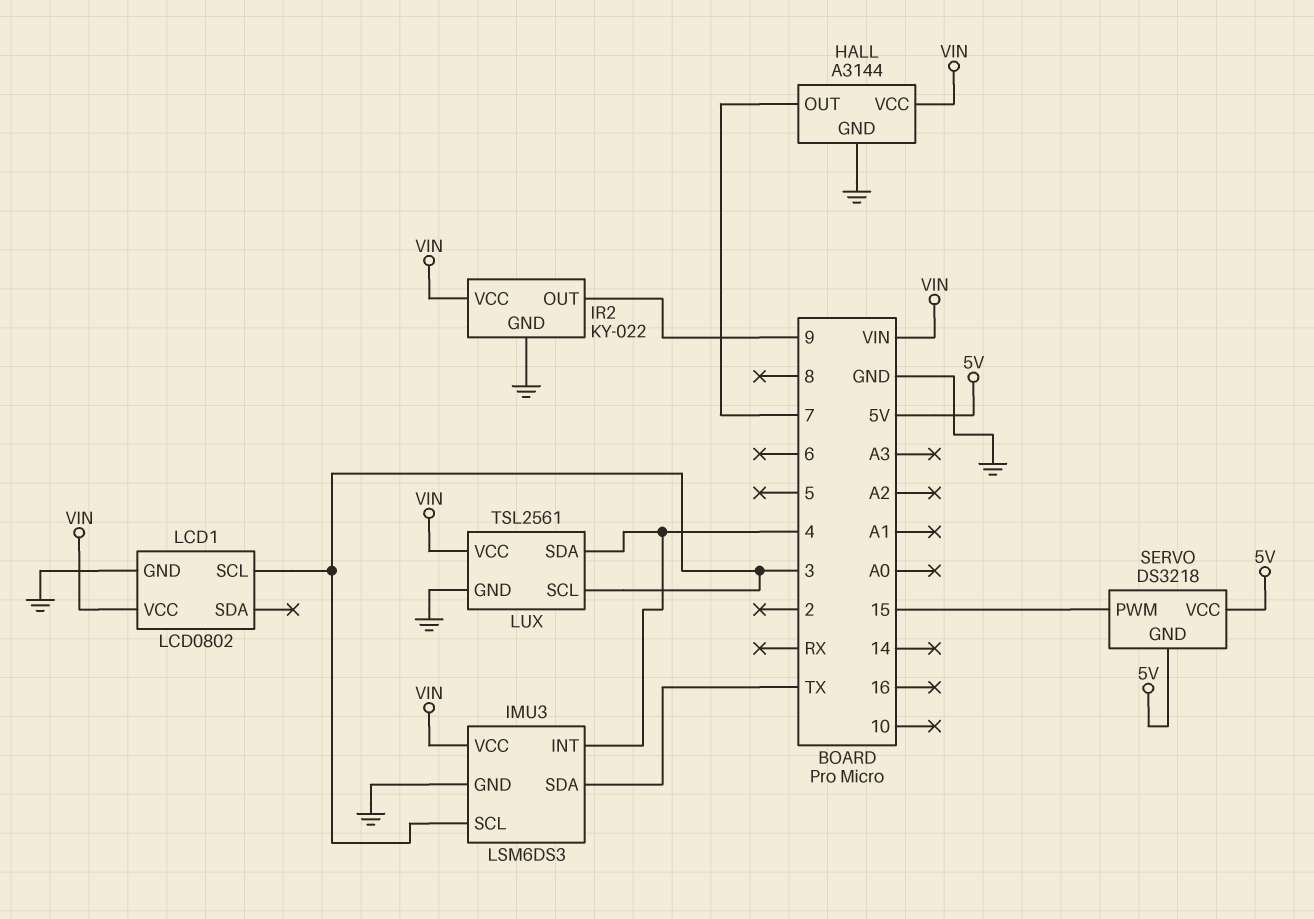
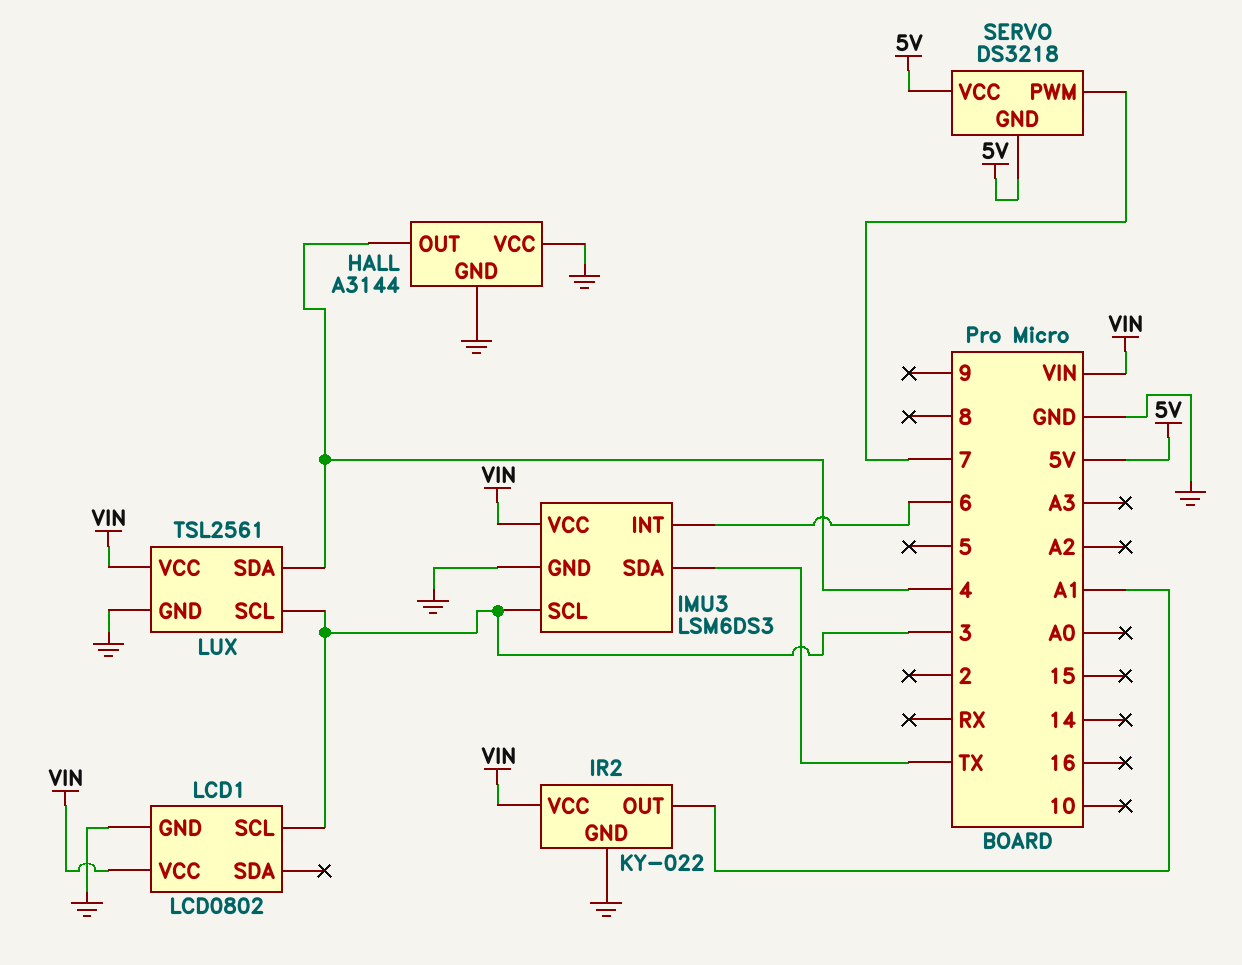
HALL pin OUT: 7 -> 4
HALL pin VCC: VIN -> GND
IMU3 pin INT: 4 -> 6
IR2 pin OUT: 9 -> A1
SERVO pin PWM: 15 -> 7

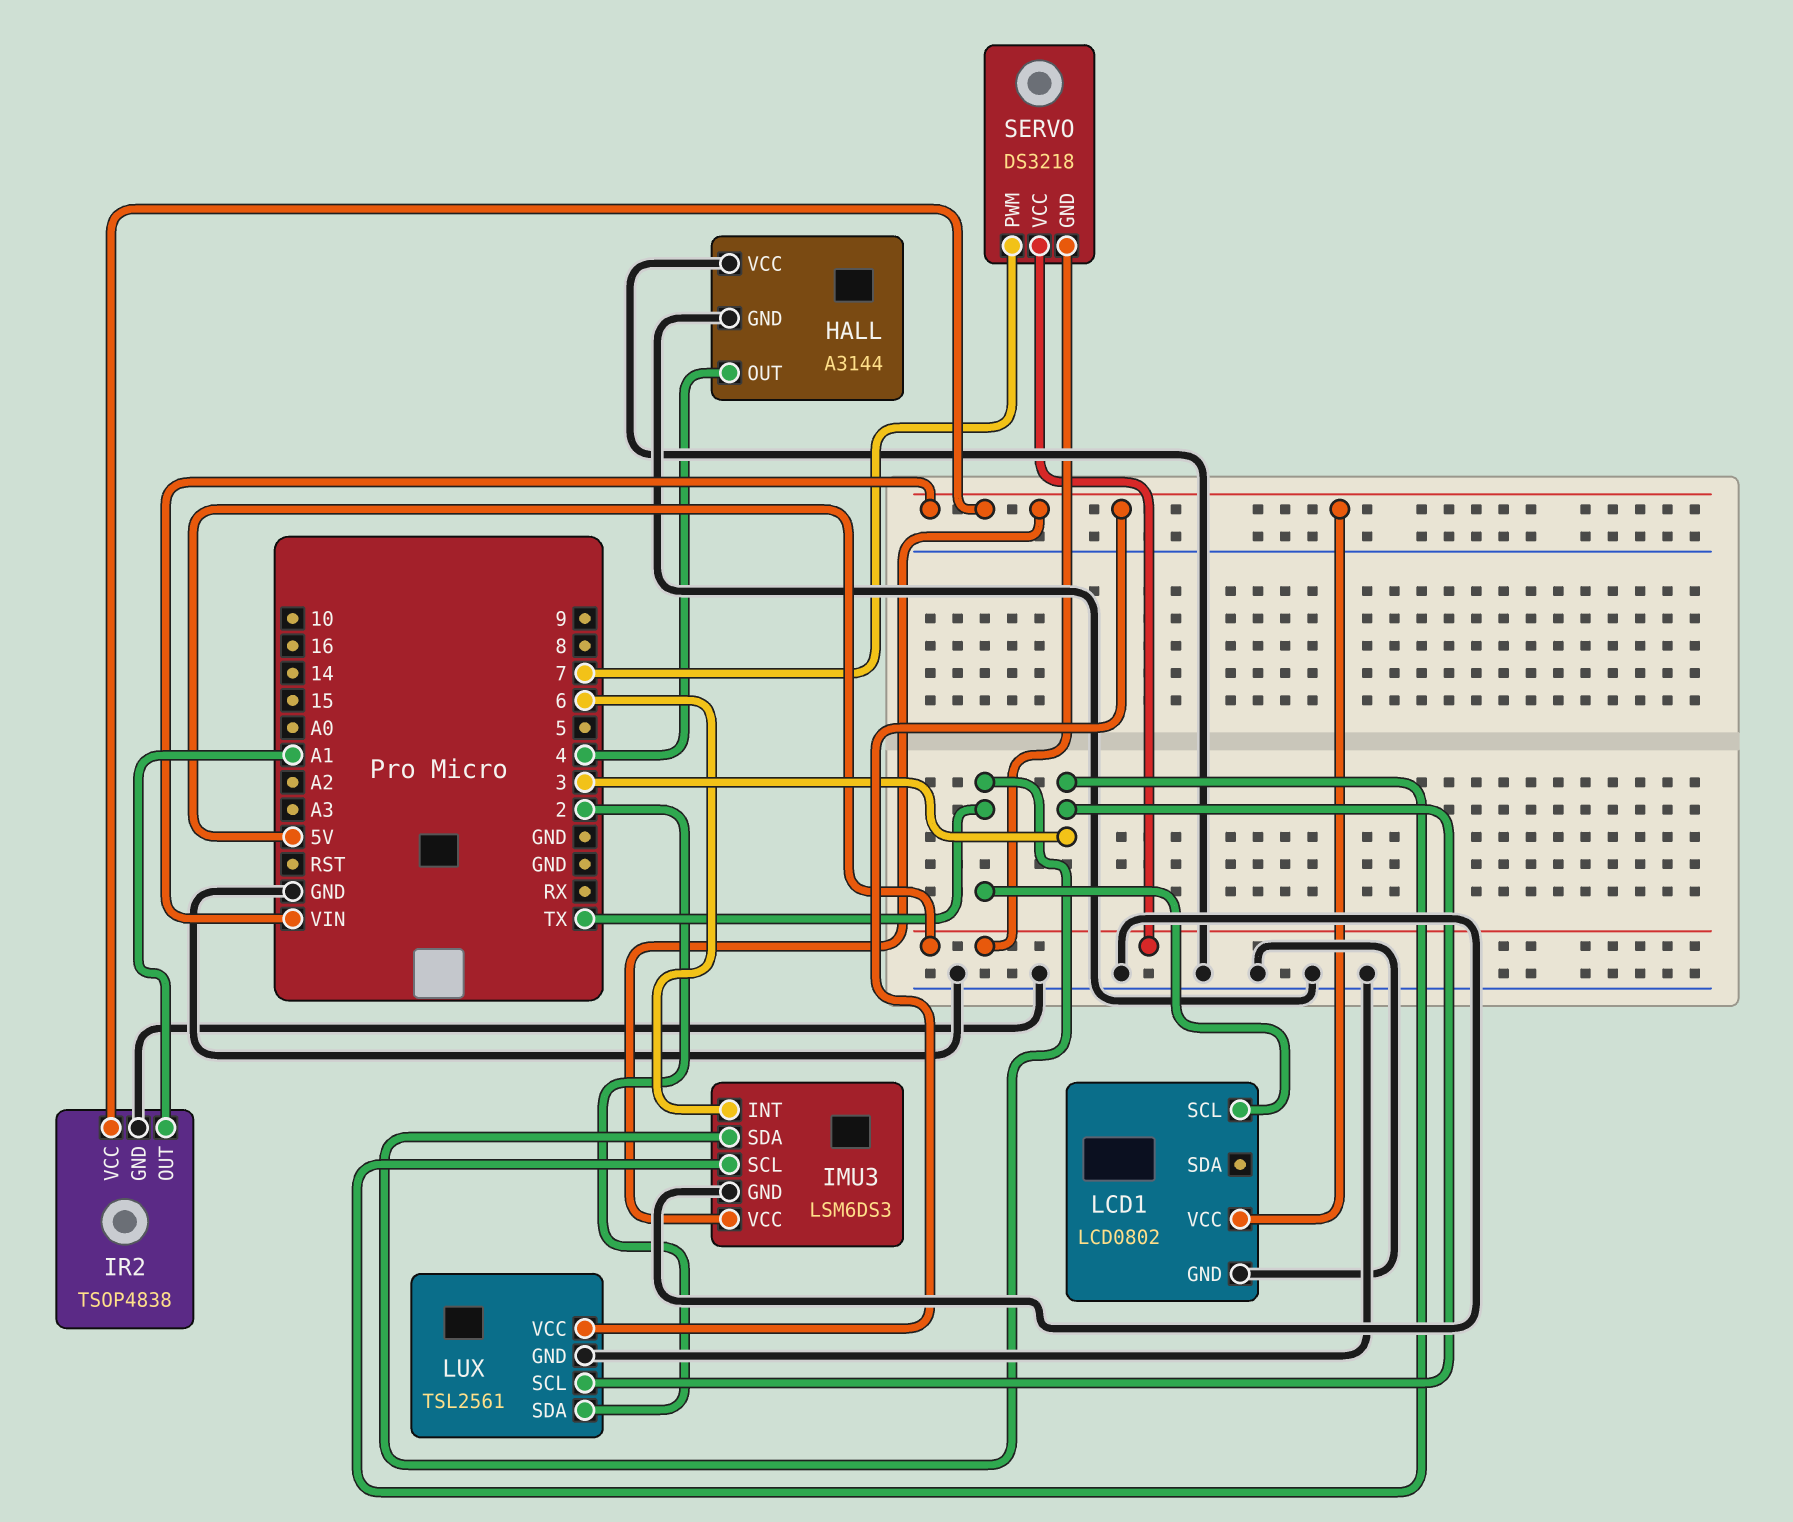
IR2: KY-022 -> TSOP4838
LCD1 pin SCL: 3 -> TX
LUX pin SDA: 4 -> 2

